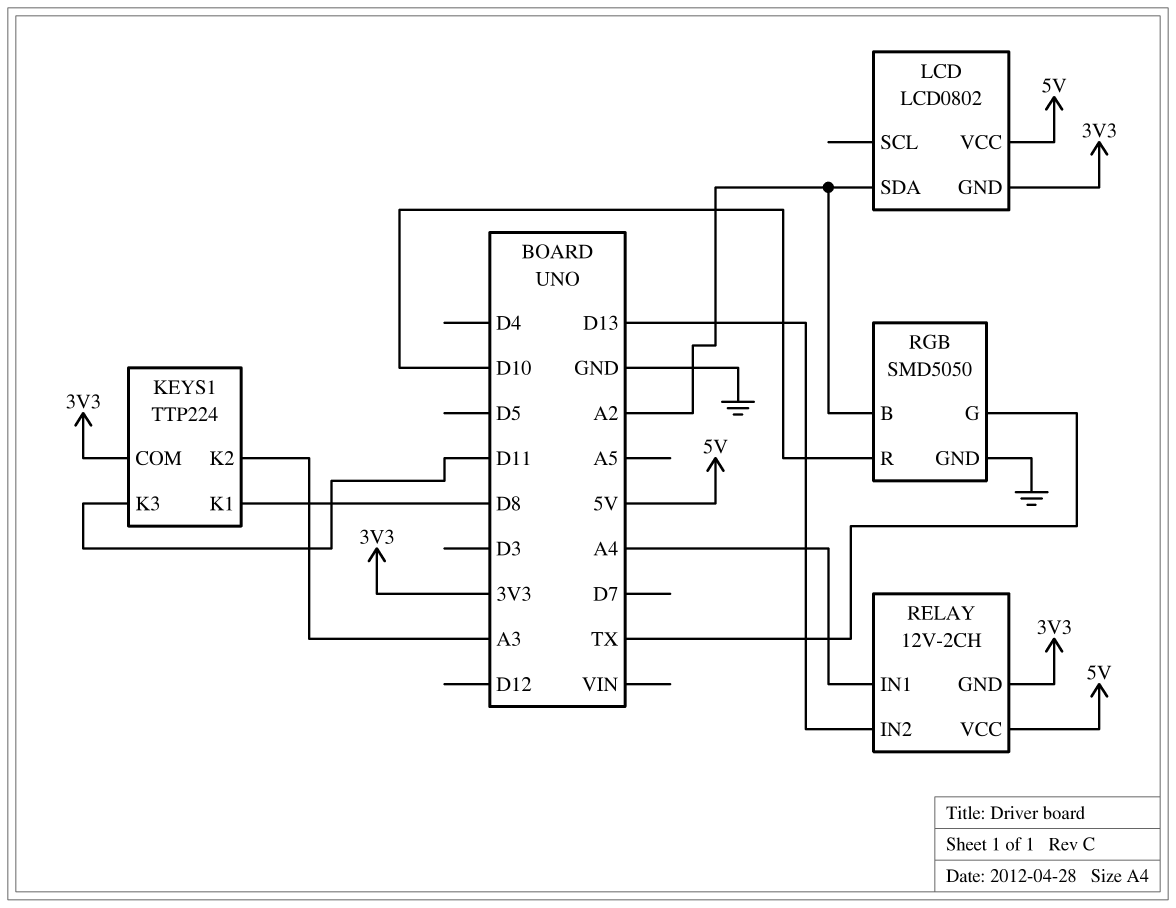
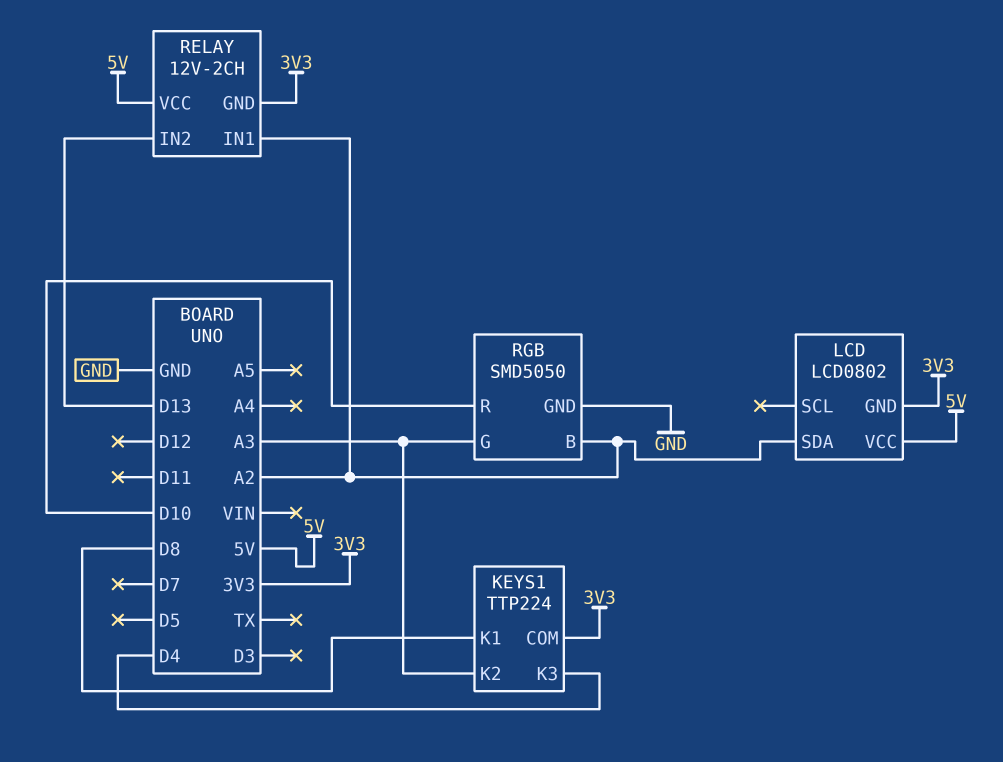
KEYS1 pin K3: D11 -> D4
RELAY pin IN1: A4 -> A2
RGB pin G: TX -> A3

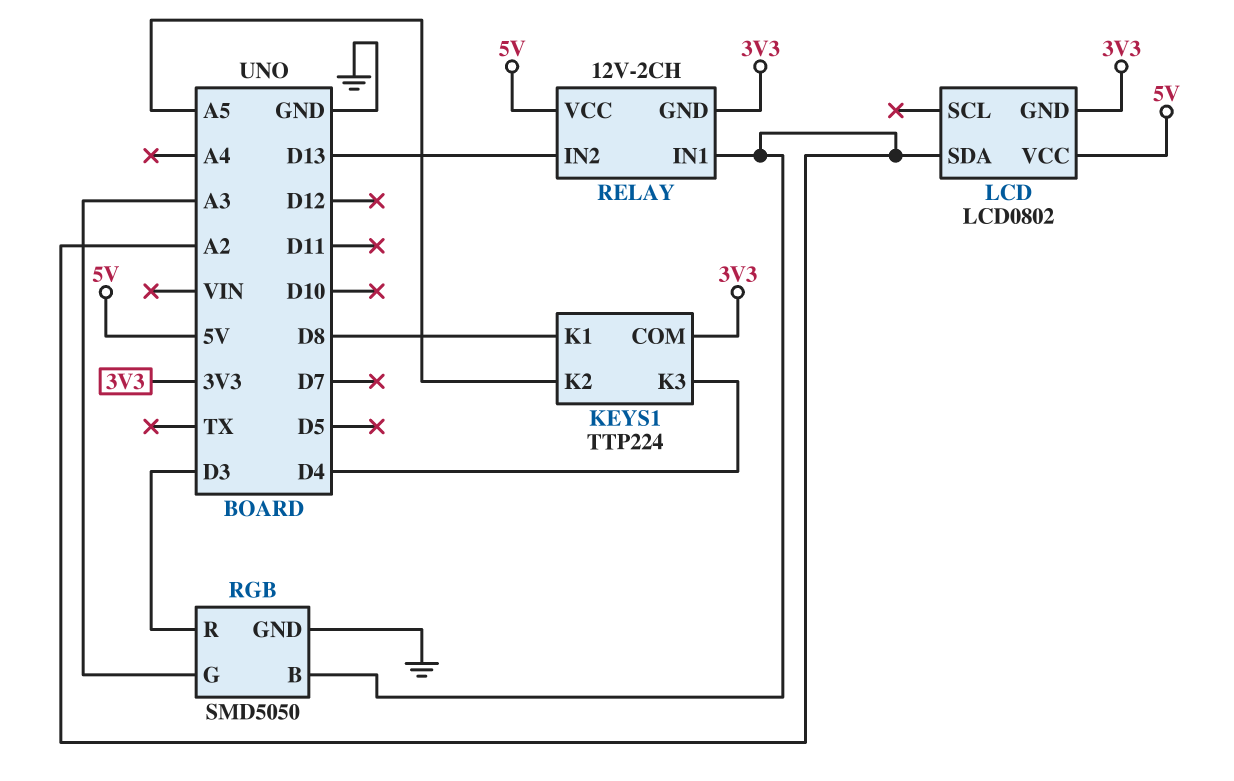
KEYS1 pin K2: A3 -> A5
RGB pin R: D10 -> D3

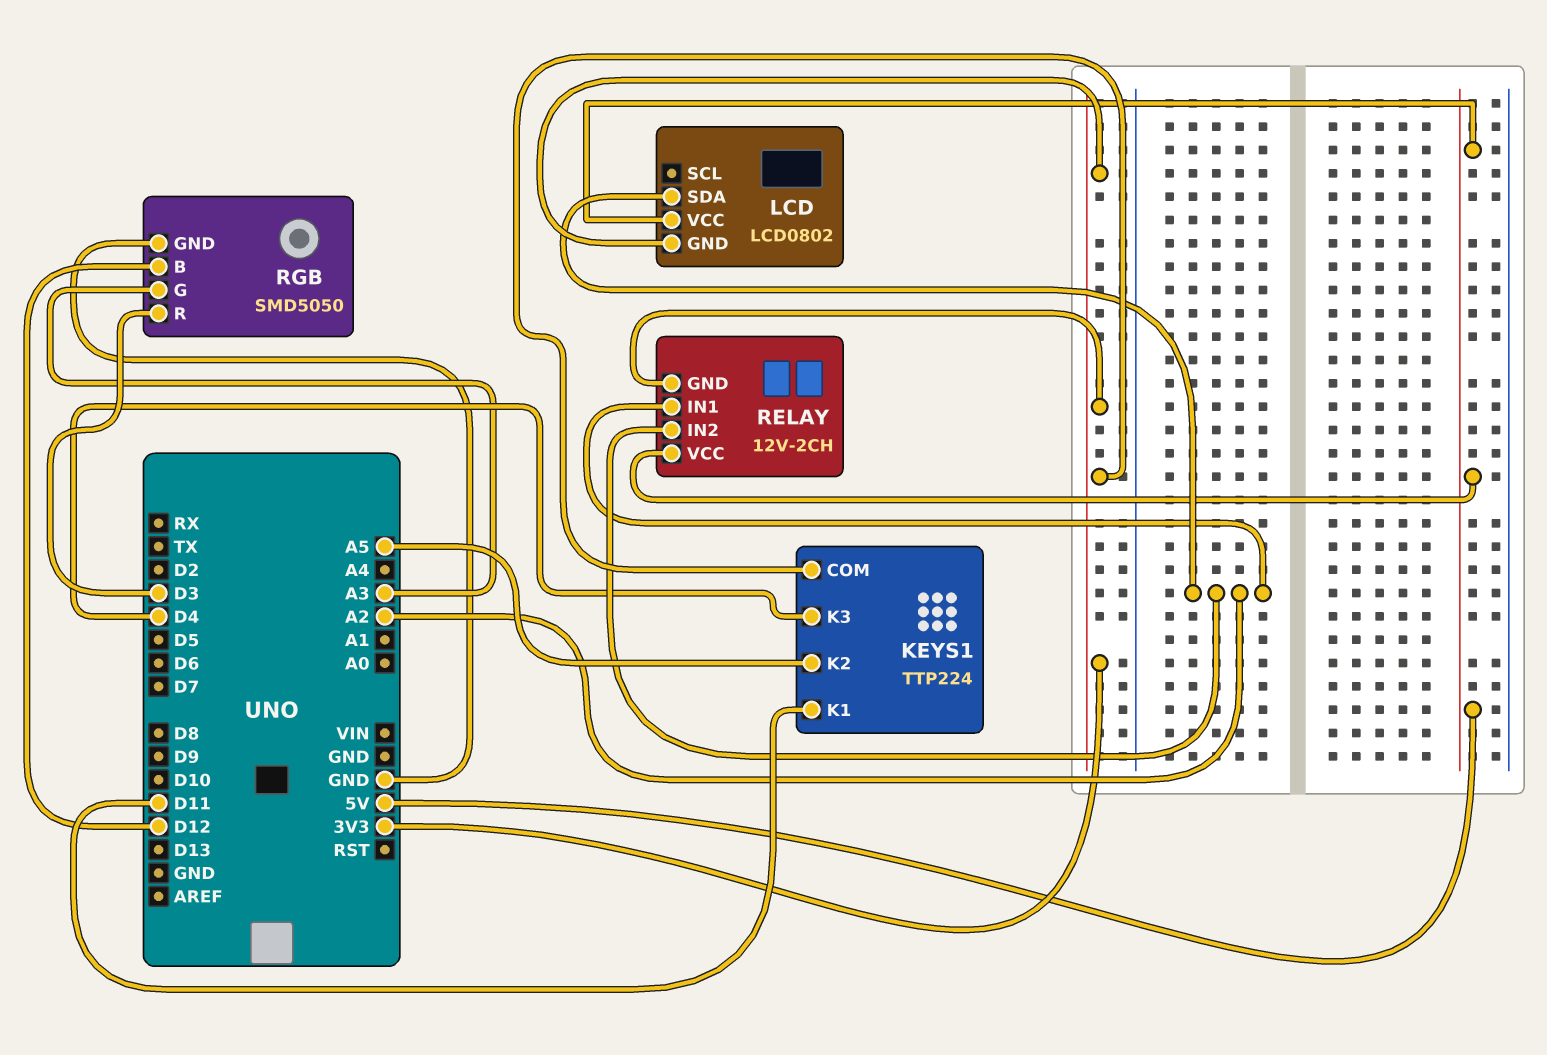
KEYS1 pin K1: D8 -> D11
RELAY pin IN2: D13 -> A2
RGB pin B: A2 -> D12

